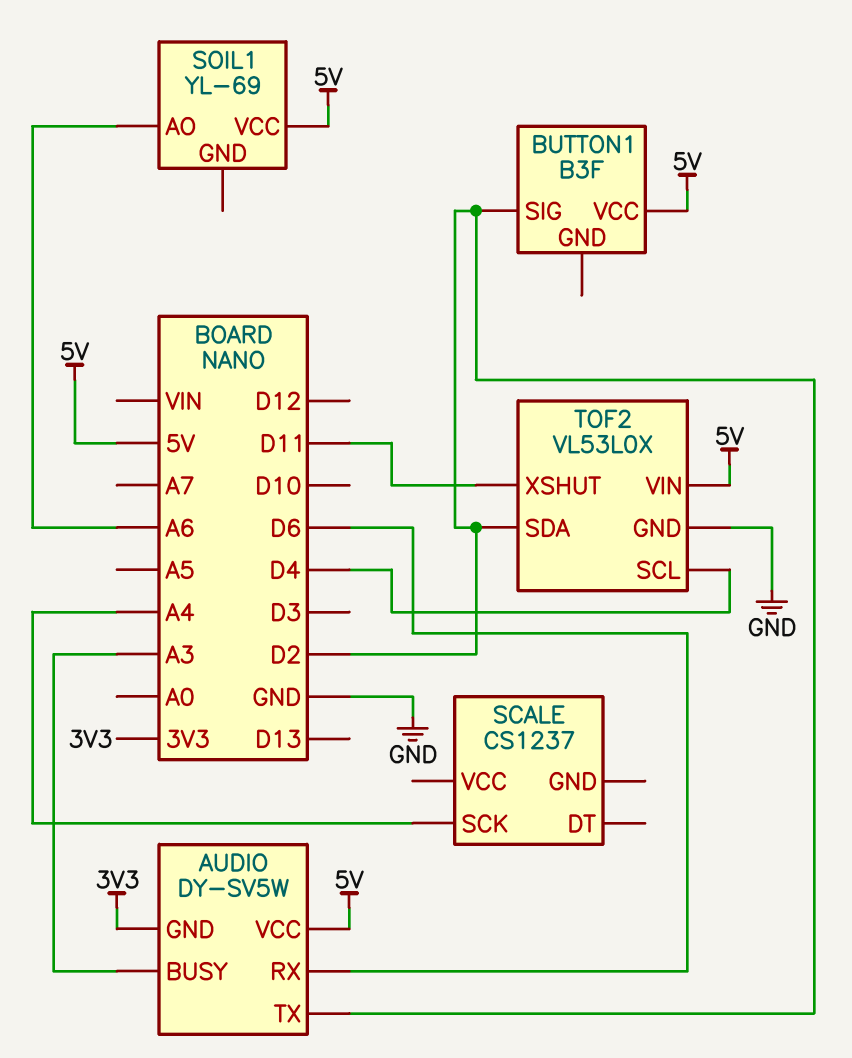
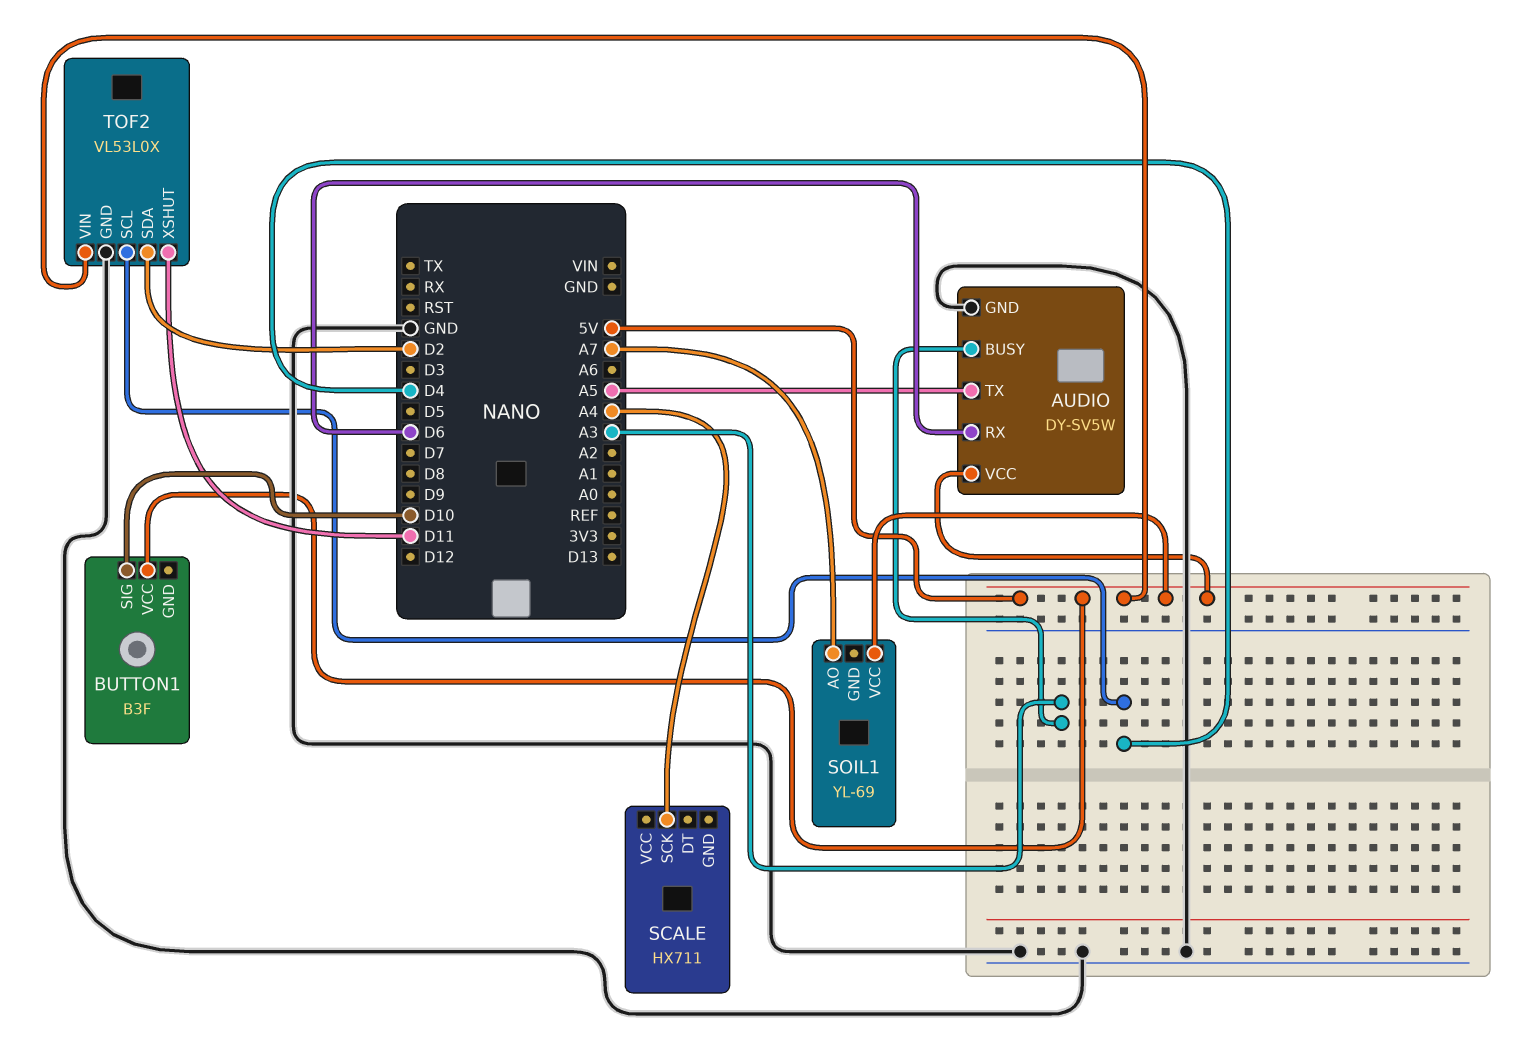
AUDIO pin GND: 3V3 -> GND
AUDIO pin TX: D2 -> A5
BUTTON1 pin SIG: D2 -> D10
SCALE: CS1237 -> HX711
SOIL1 pin AO: A6 -> A7

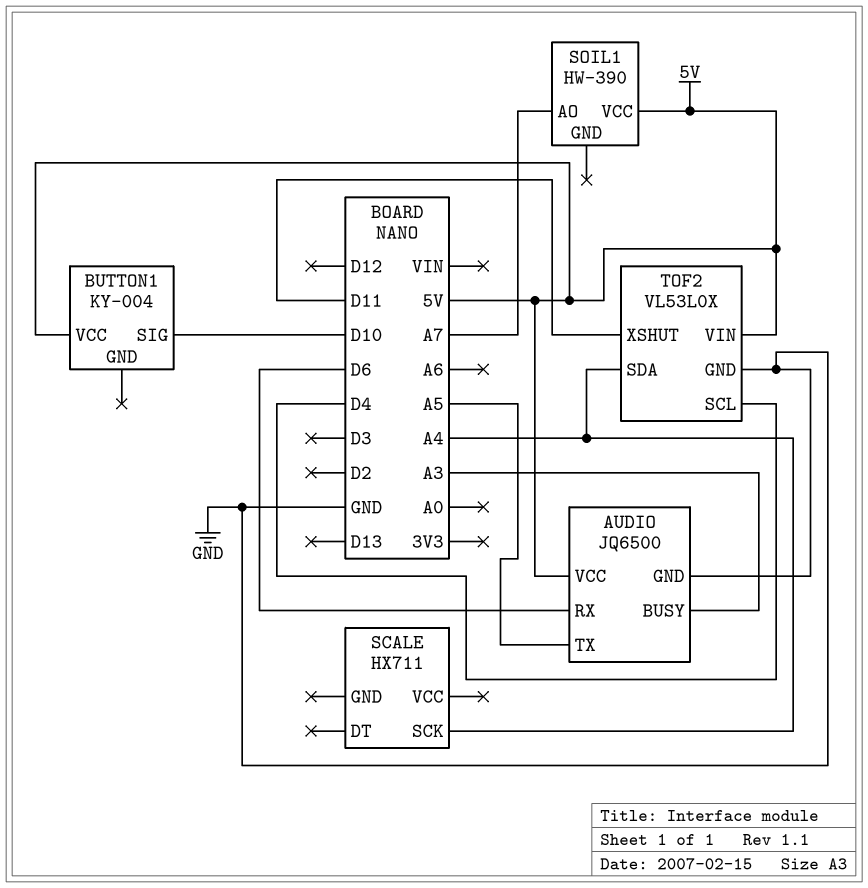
AUDIO: DY-SV5W -> JQ6500
BUTTON1: B3F -> KY-004
SOIL1: YL-69 -> HW-390
TOF2 pin SDA: D2 -> A4

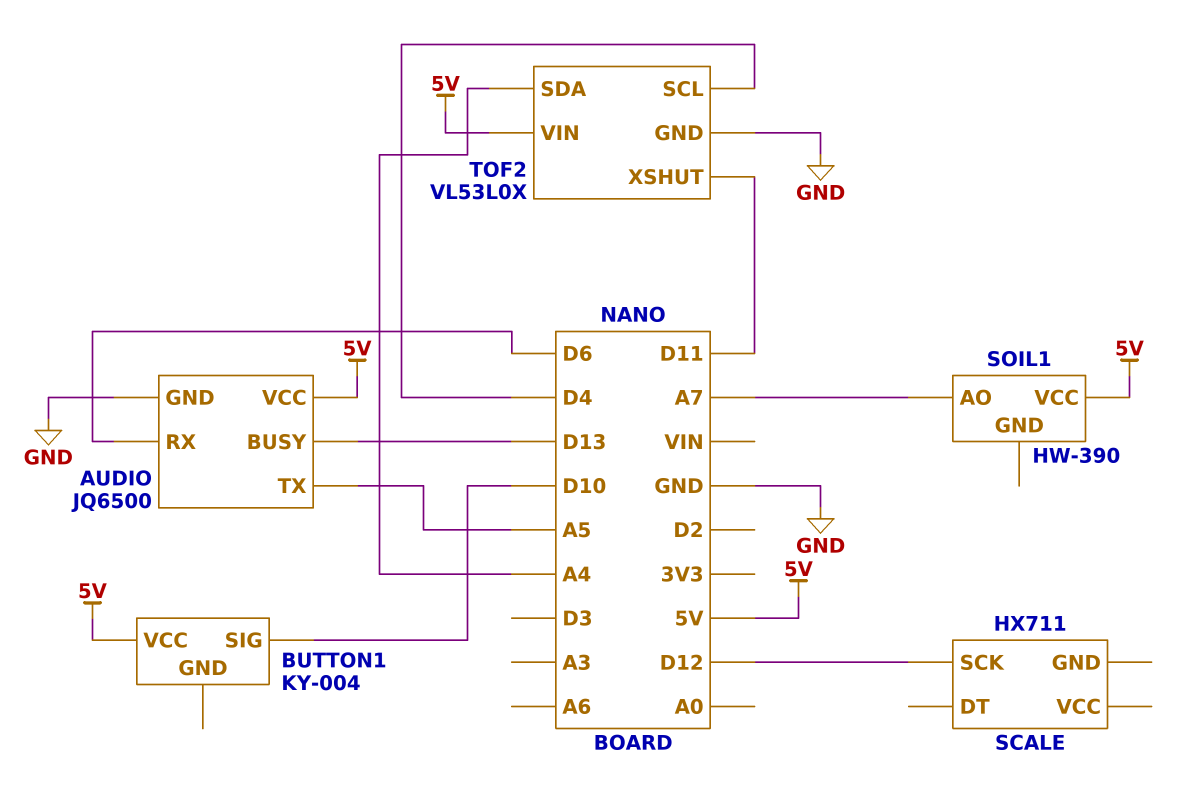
AUDIO pin BUSY: A3 -> D13
SCALE pin SCK: A4 -> D12

